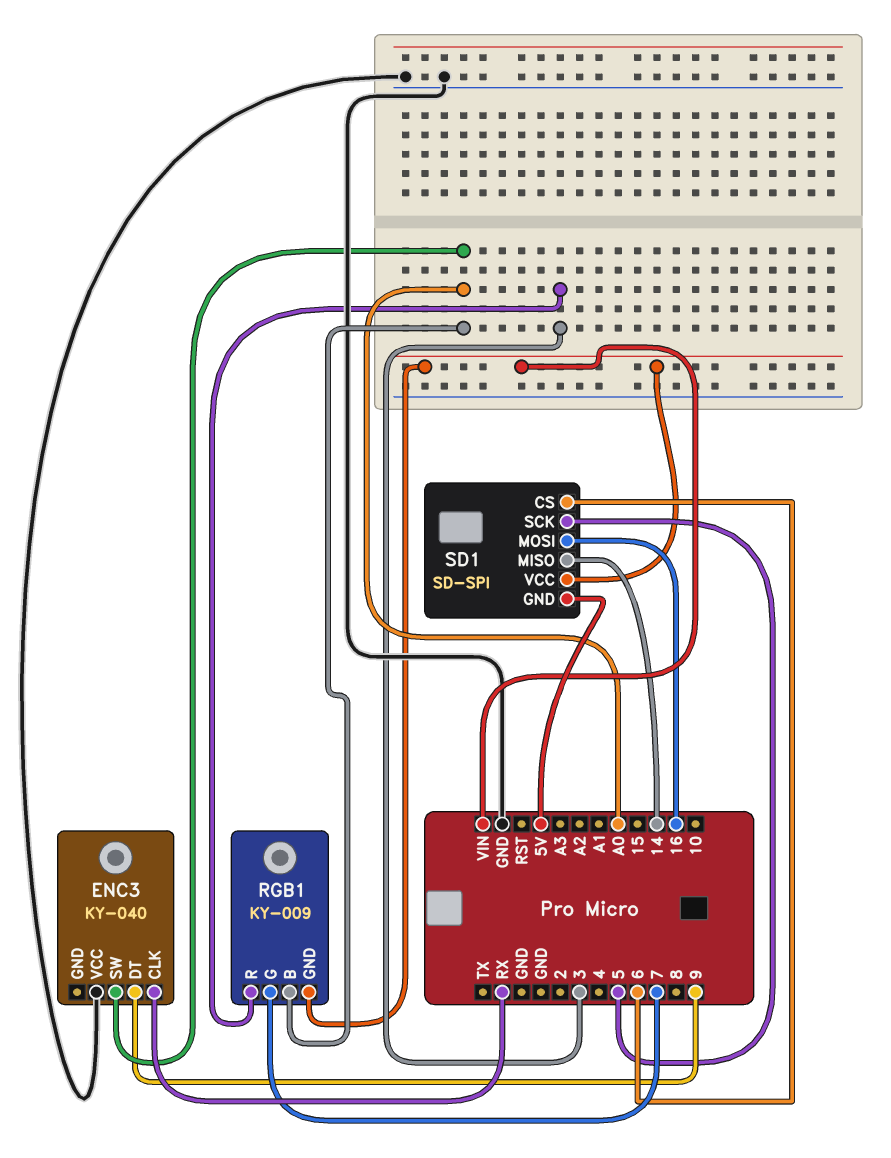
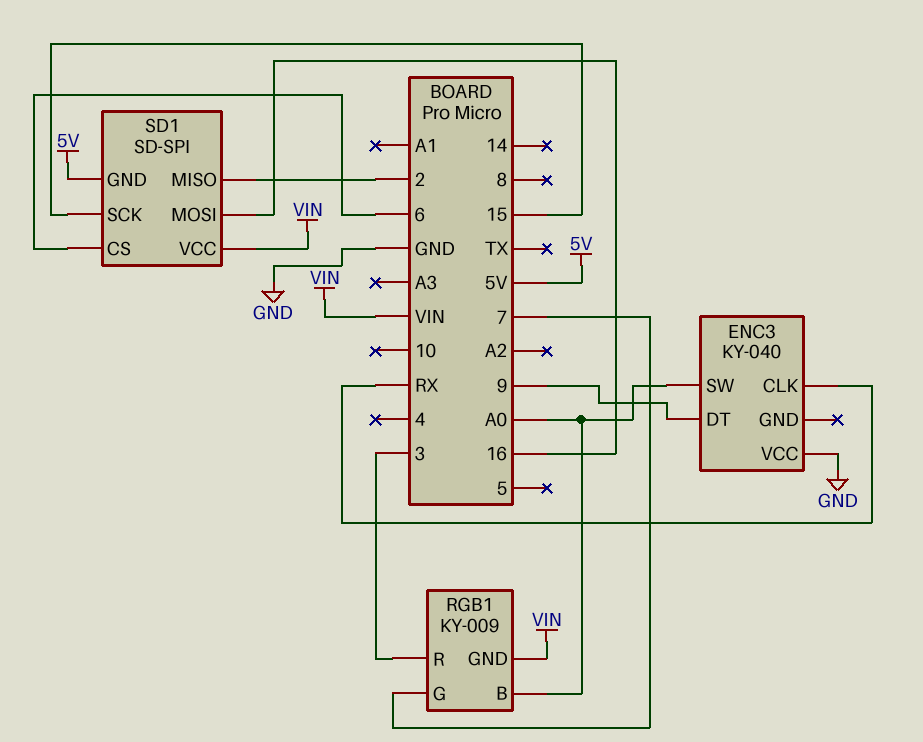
SD1 pin MISO: 14 -> 2
SD1 pin SCK: 5 -> 15

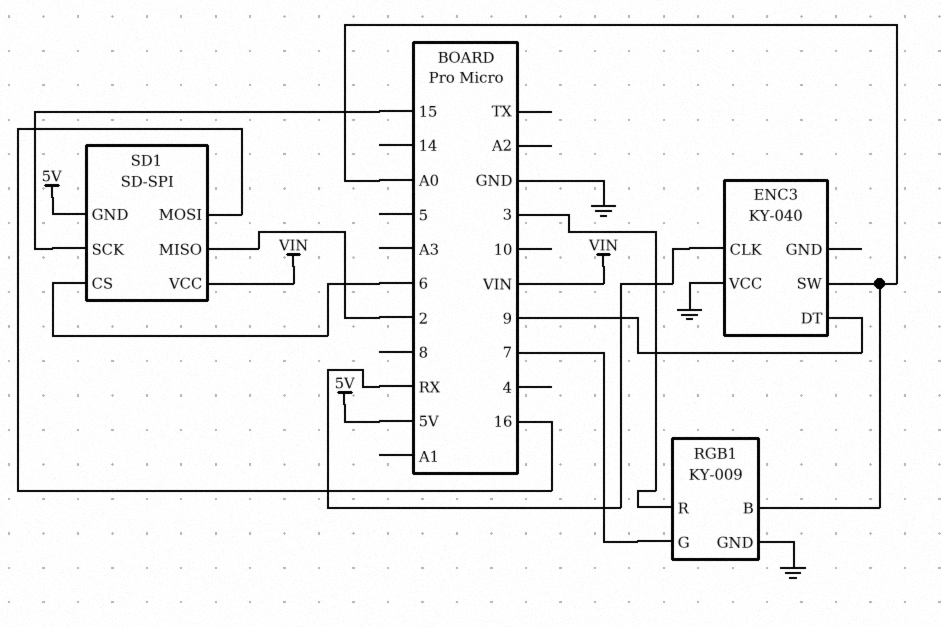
RGB1 pin GND: VIN -> GND

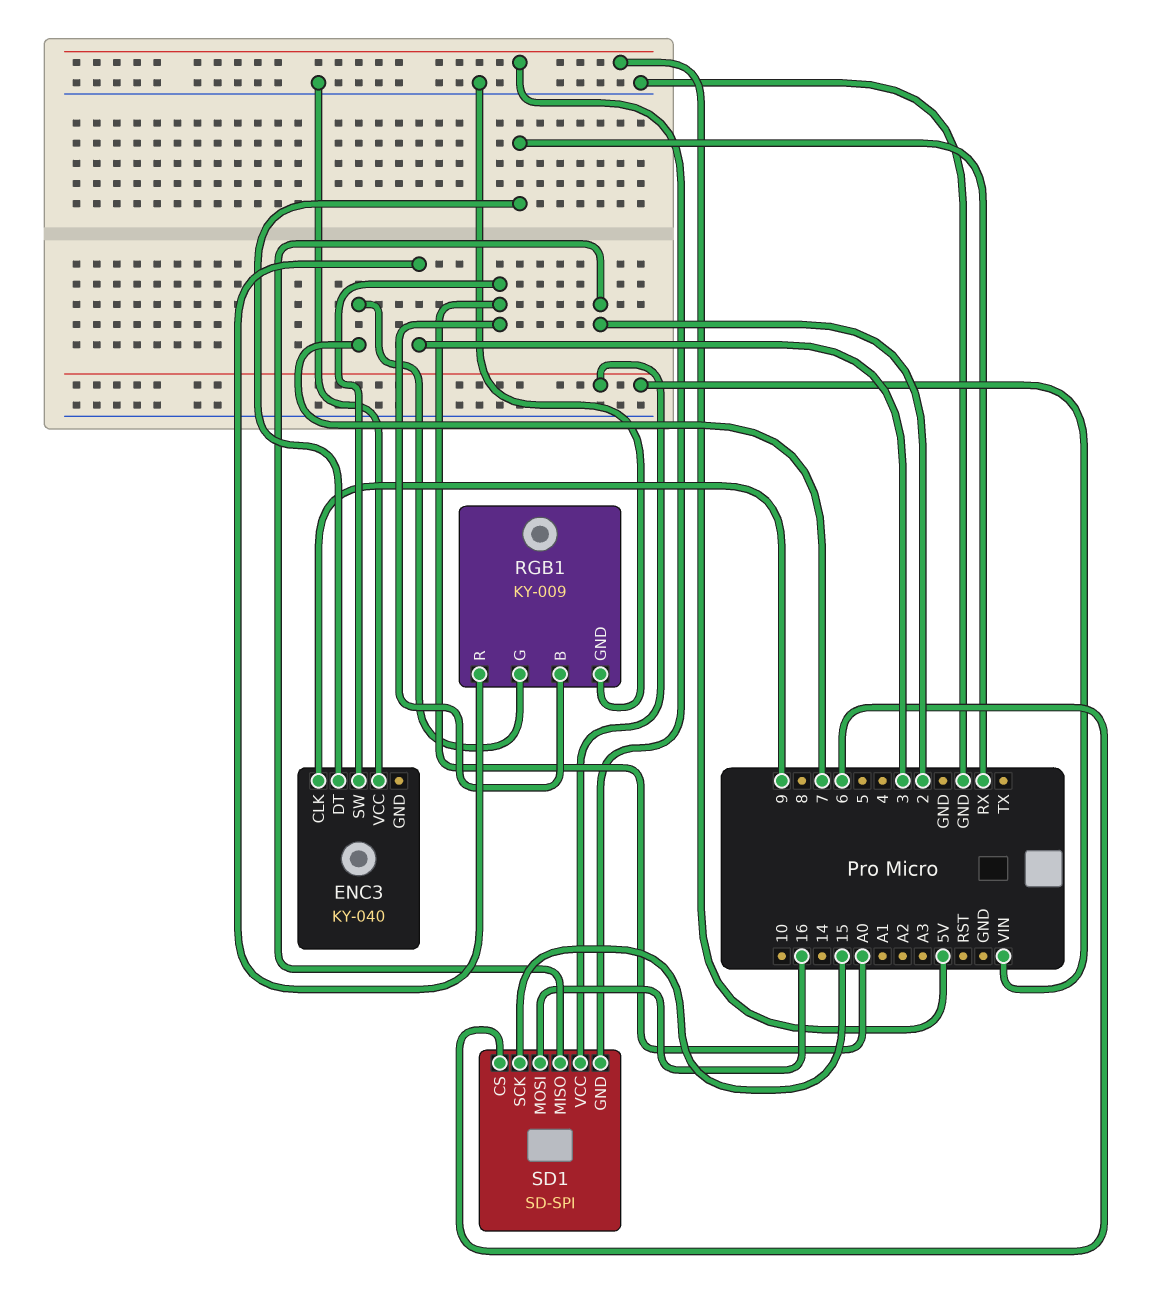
ENC3 pin CLK: RX -> 9
ENC3 pin DT: 9 -> RX

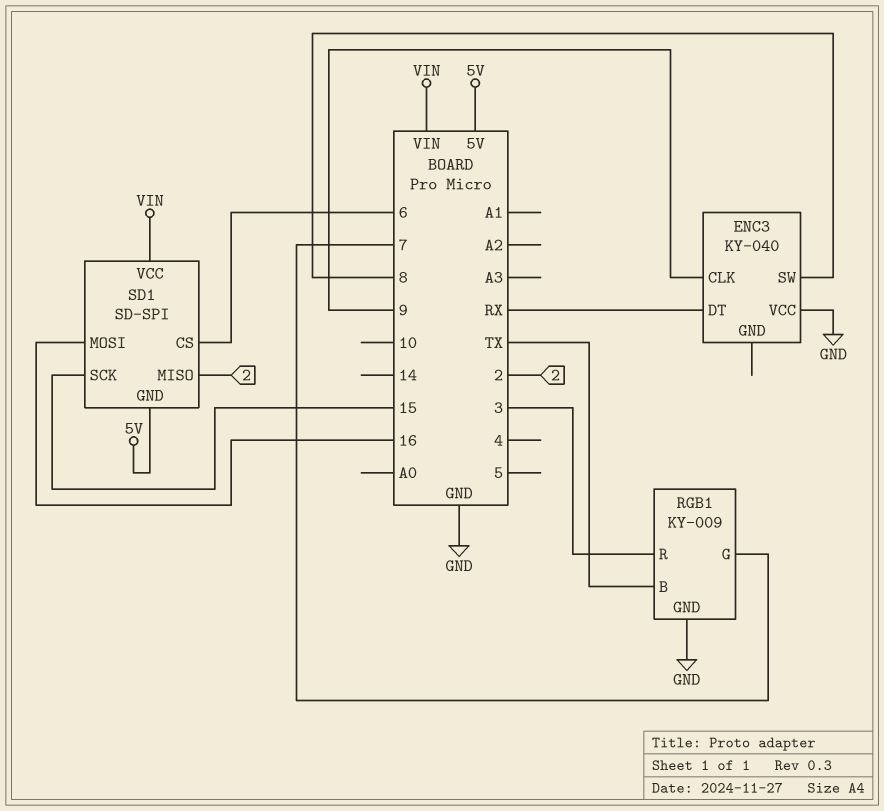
ENC3 pin SW: A0 -> 8
RGB1 pin B: A0 -> TX

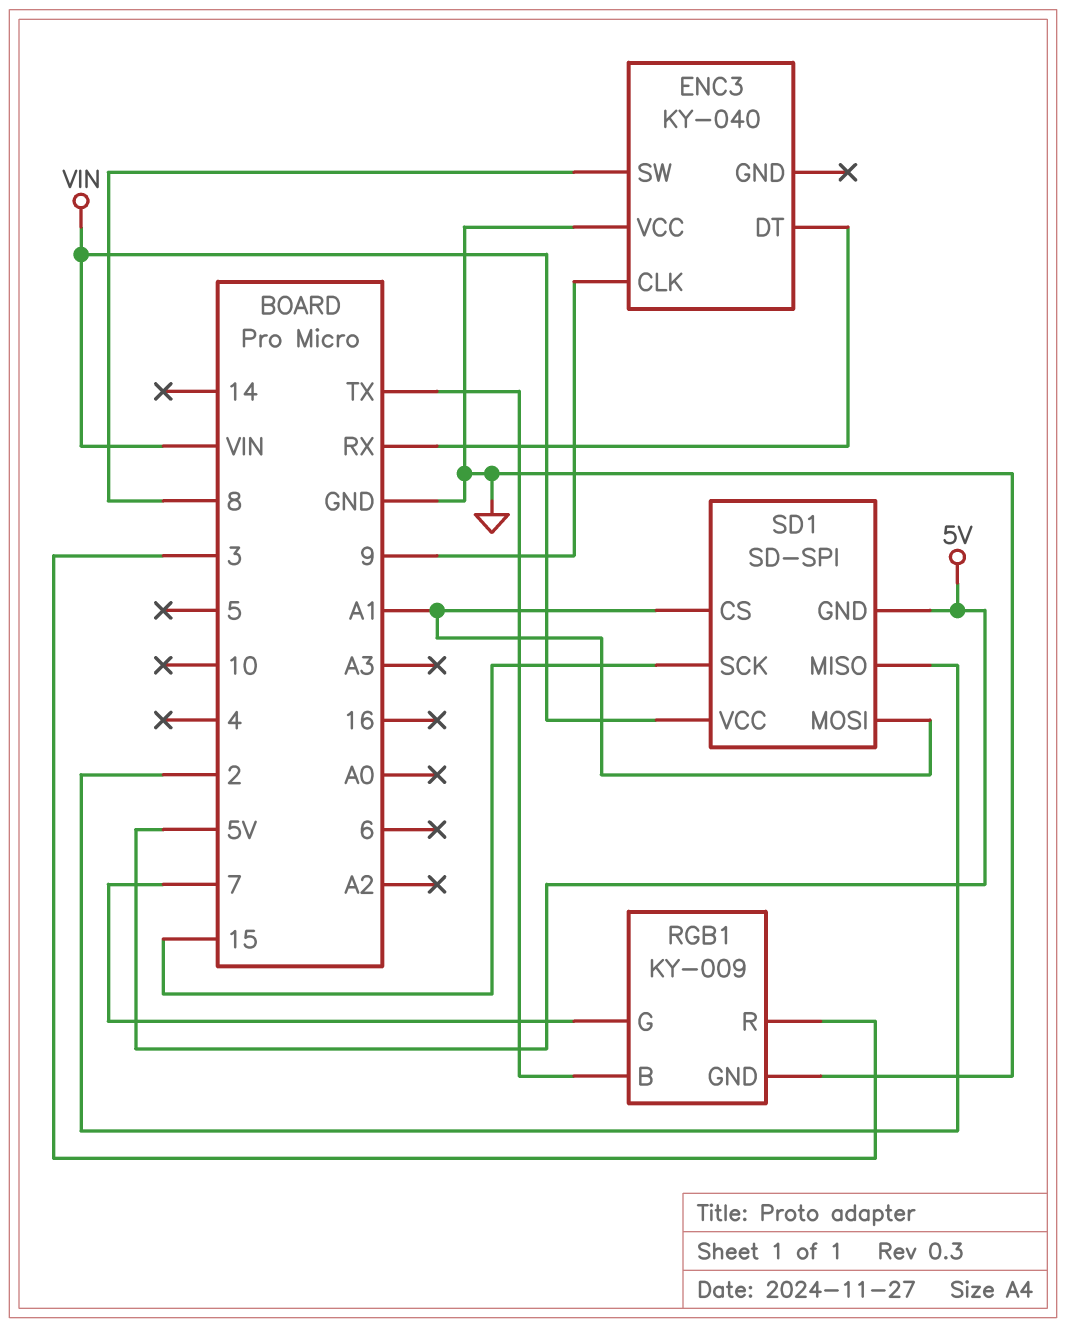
SD1 pin CS: 6 -> A1
SD1 pin MOSI: 16 -> A1

